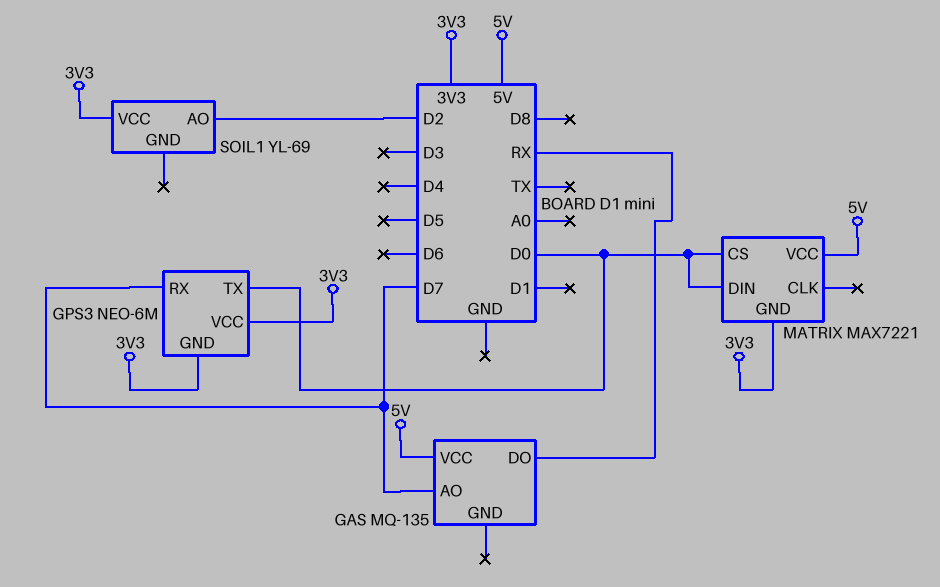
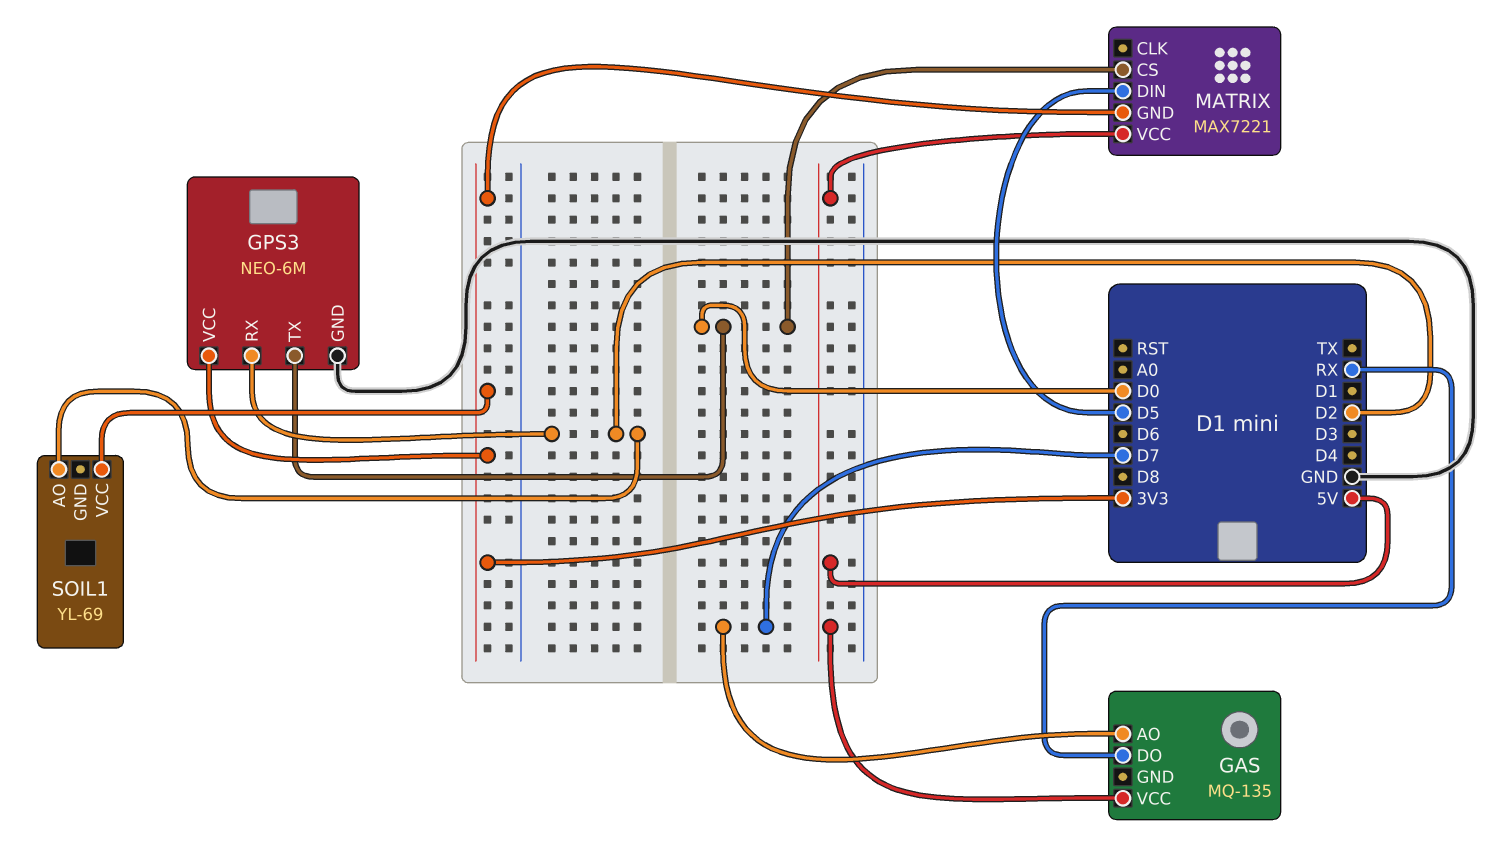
GPS3 pin GND: 3V3 -> GND
GPS3 pin RX: D7 -> D2
MATRIX pin DIN: D0 -> D5

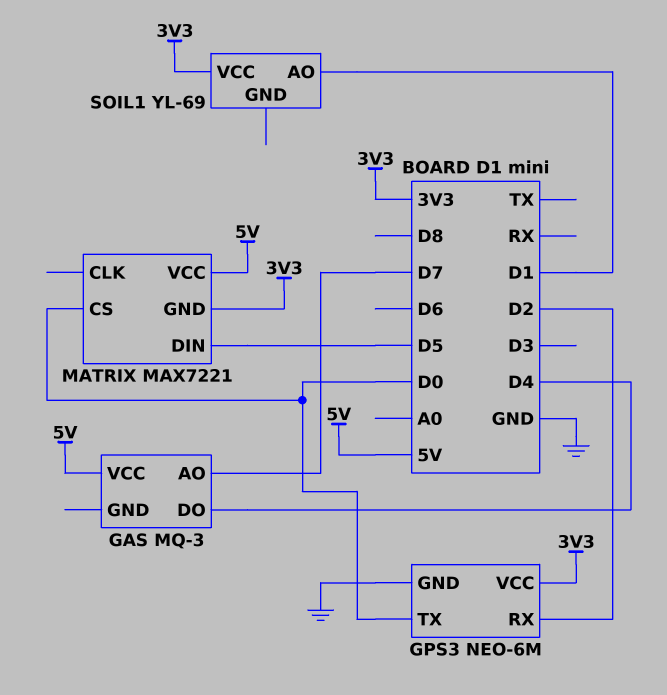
GAS: MQ-135 -> MQ-3
GAS pin DO: RX -> D4
SOIL1 pin AO: D2 -> D1

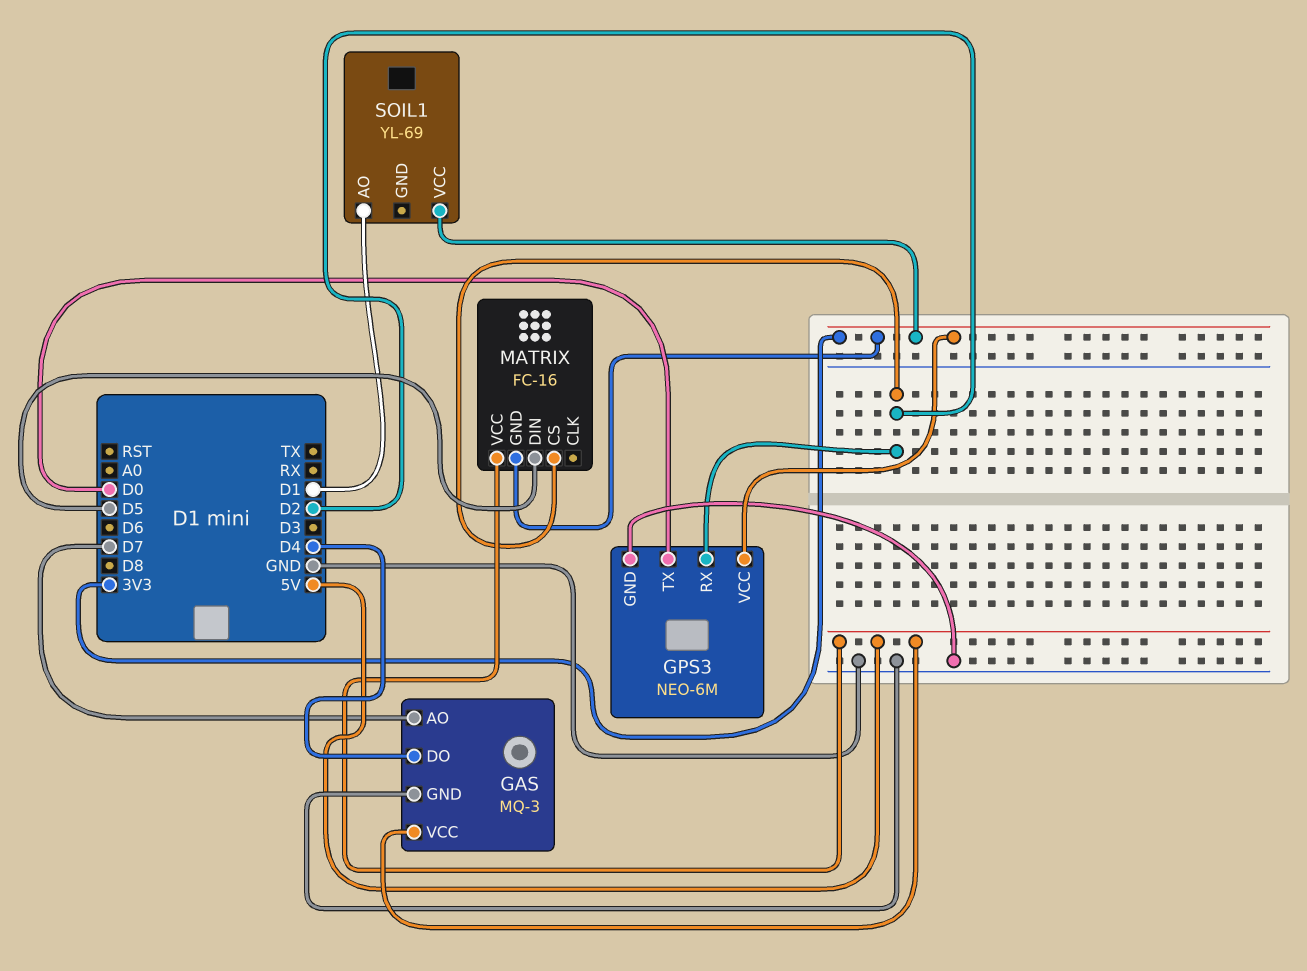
GAS pin GND: none -> GND
MATRIX: MAX7221 -> FC-16
MATRIX pin CS: D0 -> D2

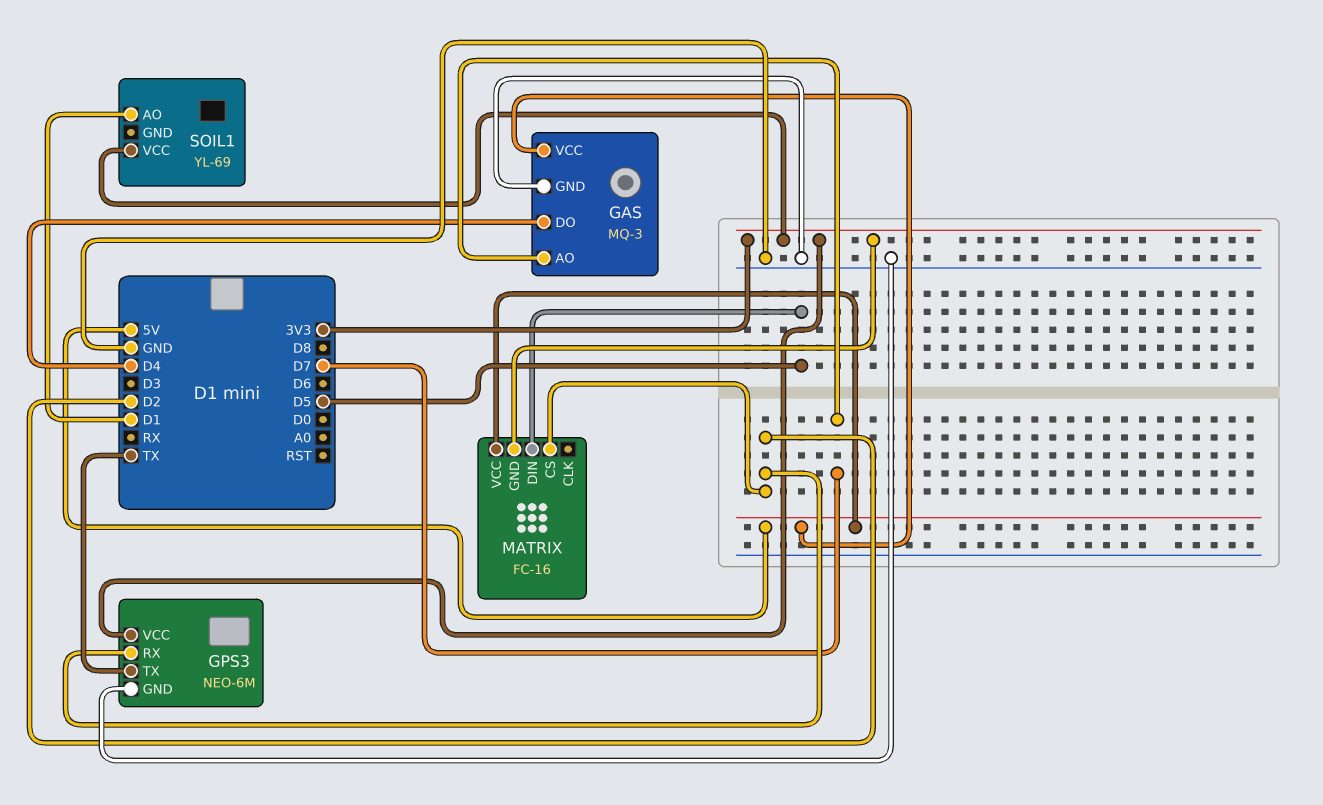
GPS3 pin TX: D0 -> TX

